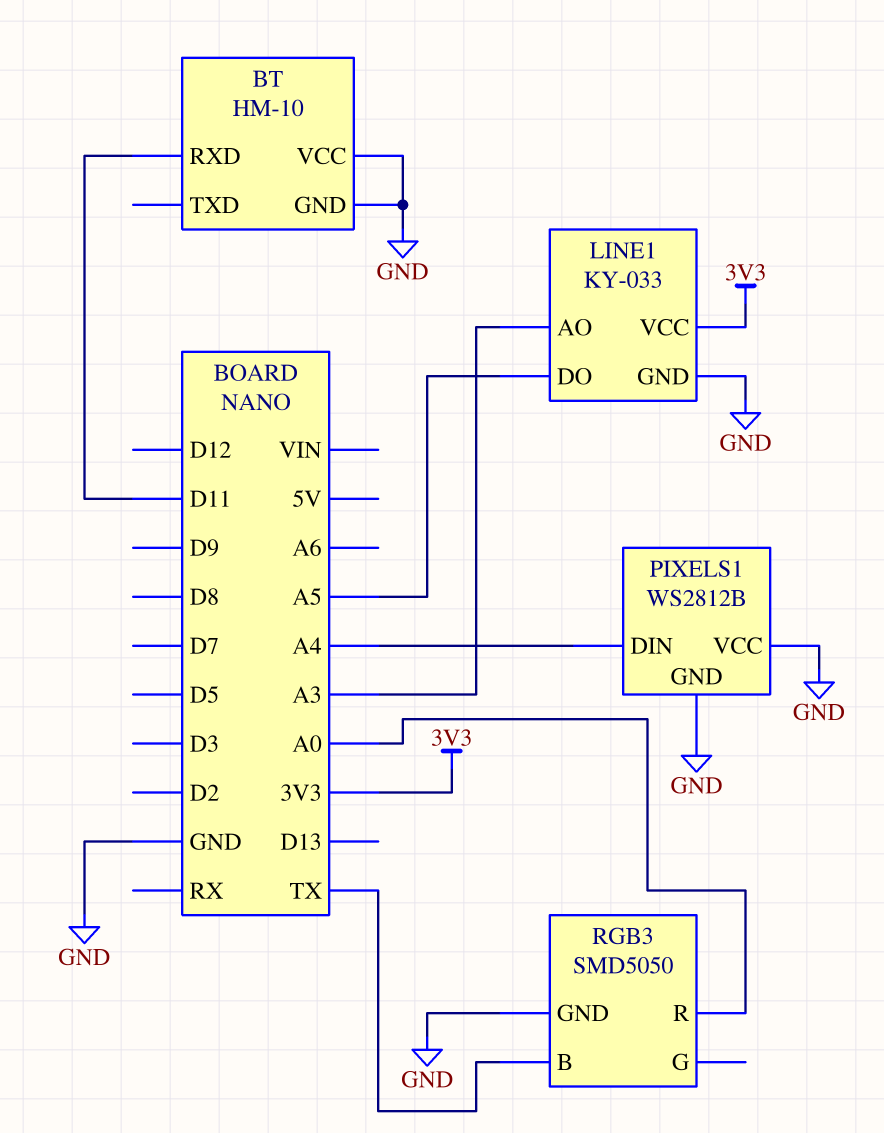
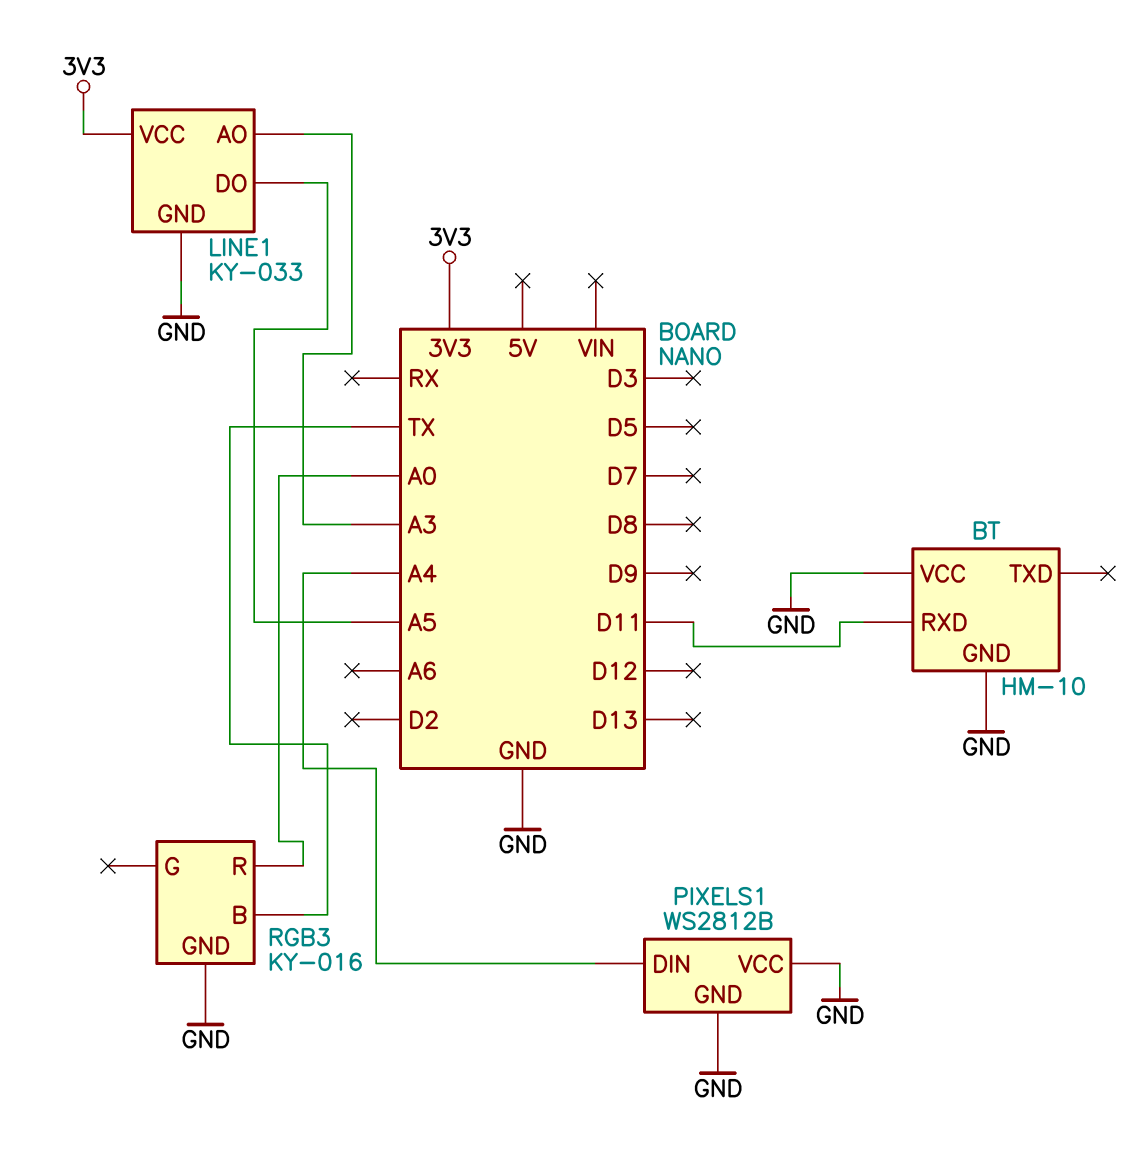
RGB3: SMD5050 -> KY-016

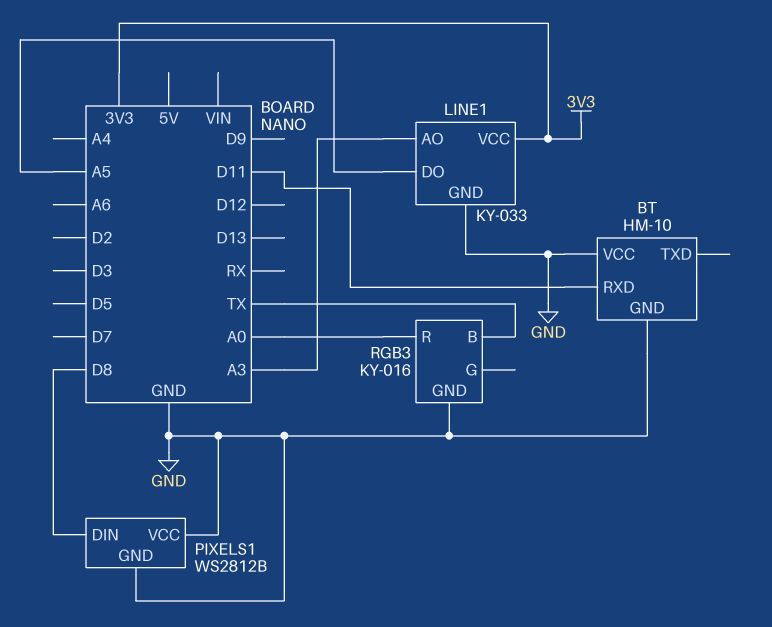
PIXELS1 pin DIN: A4 -> D8

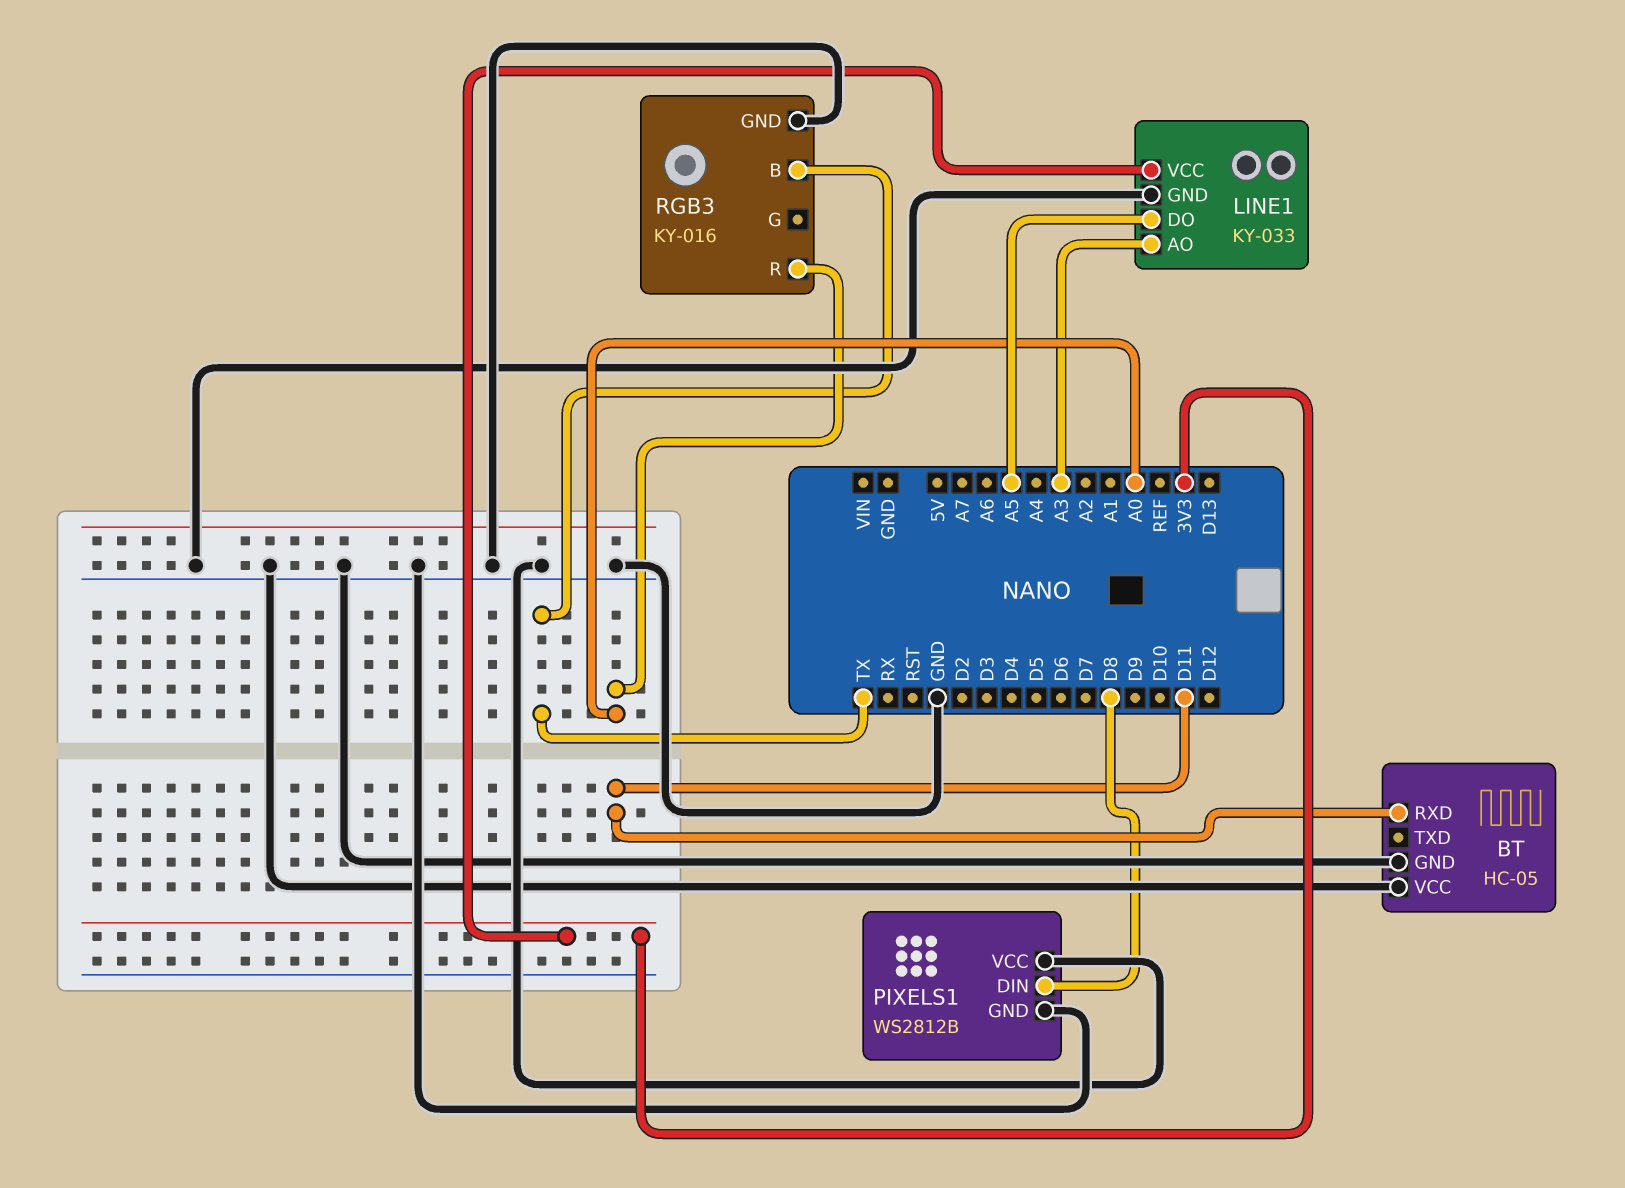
BT: HM-10 -> HC-05

